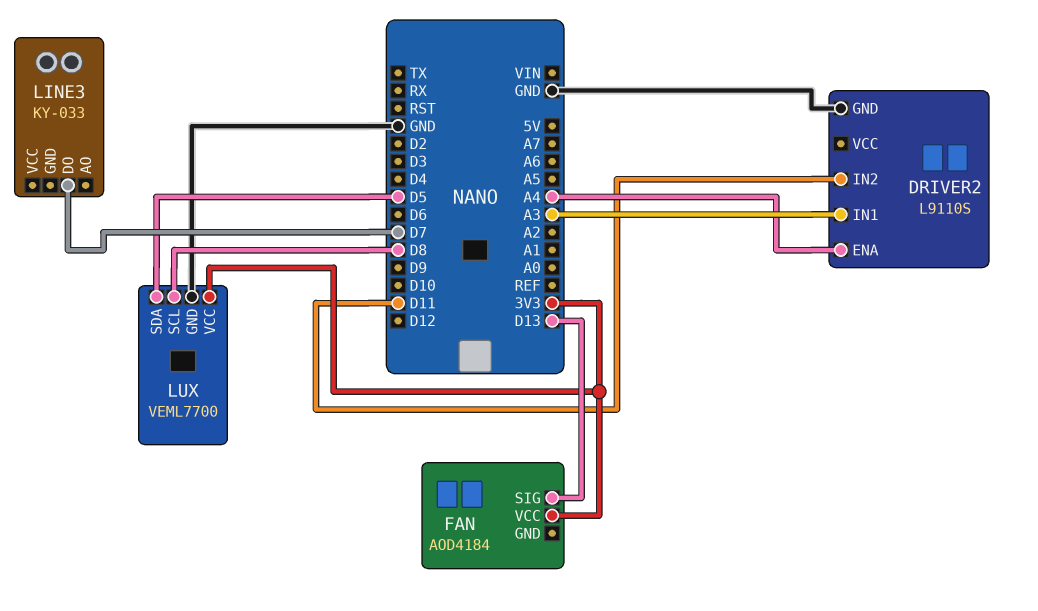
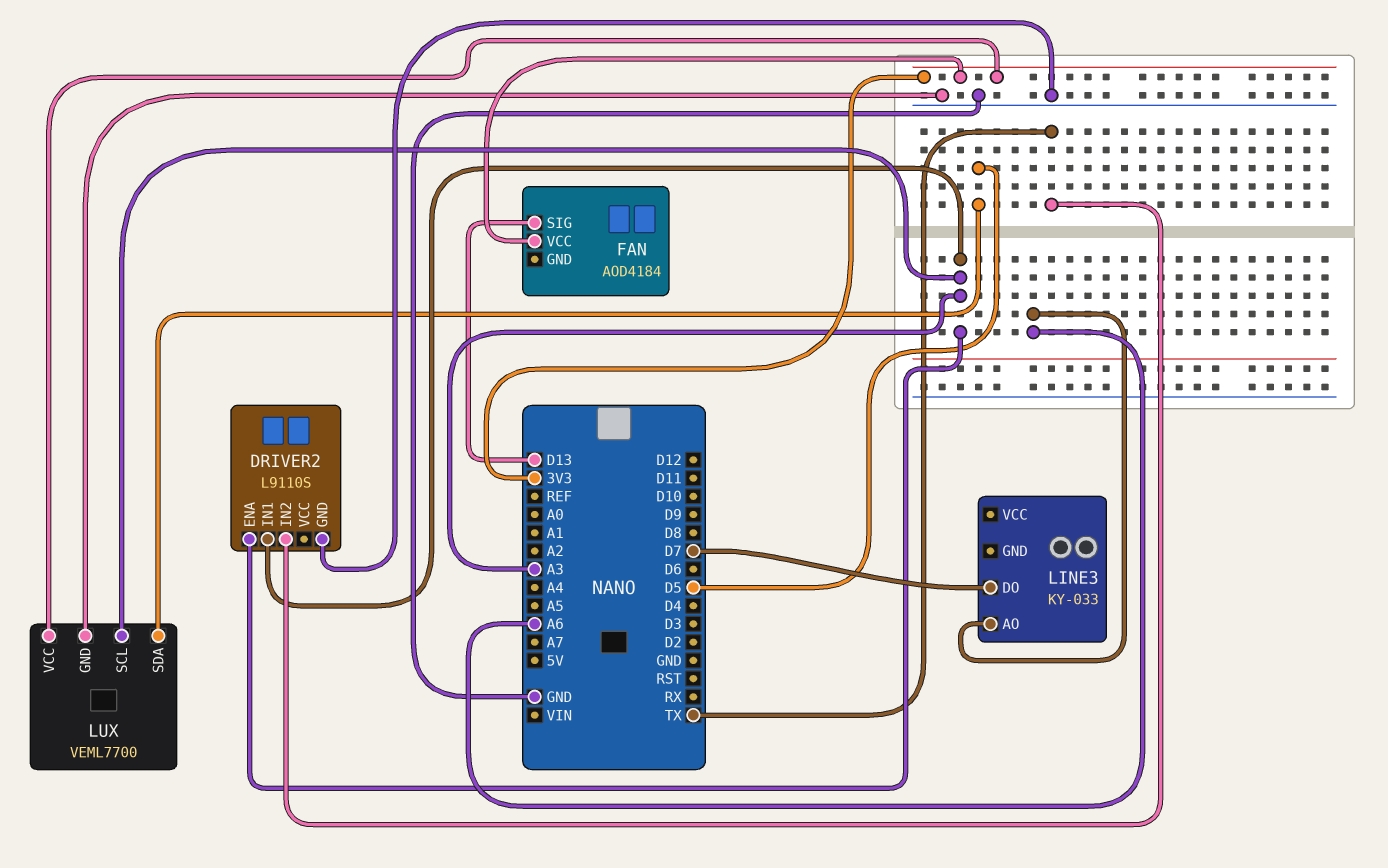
DRIVER2 pin ENA: A4 -> A3
DRIVER2 pin IN2: D11 -> TX
LINE3 pin AO: none -> A6
LUX pin SCL: D8 -> A3

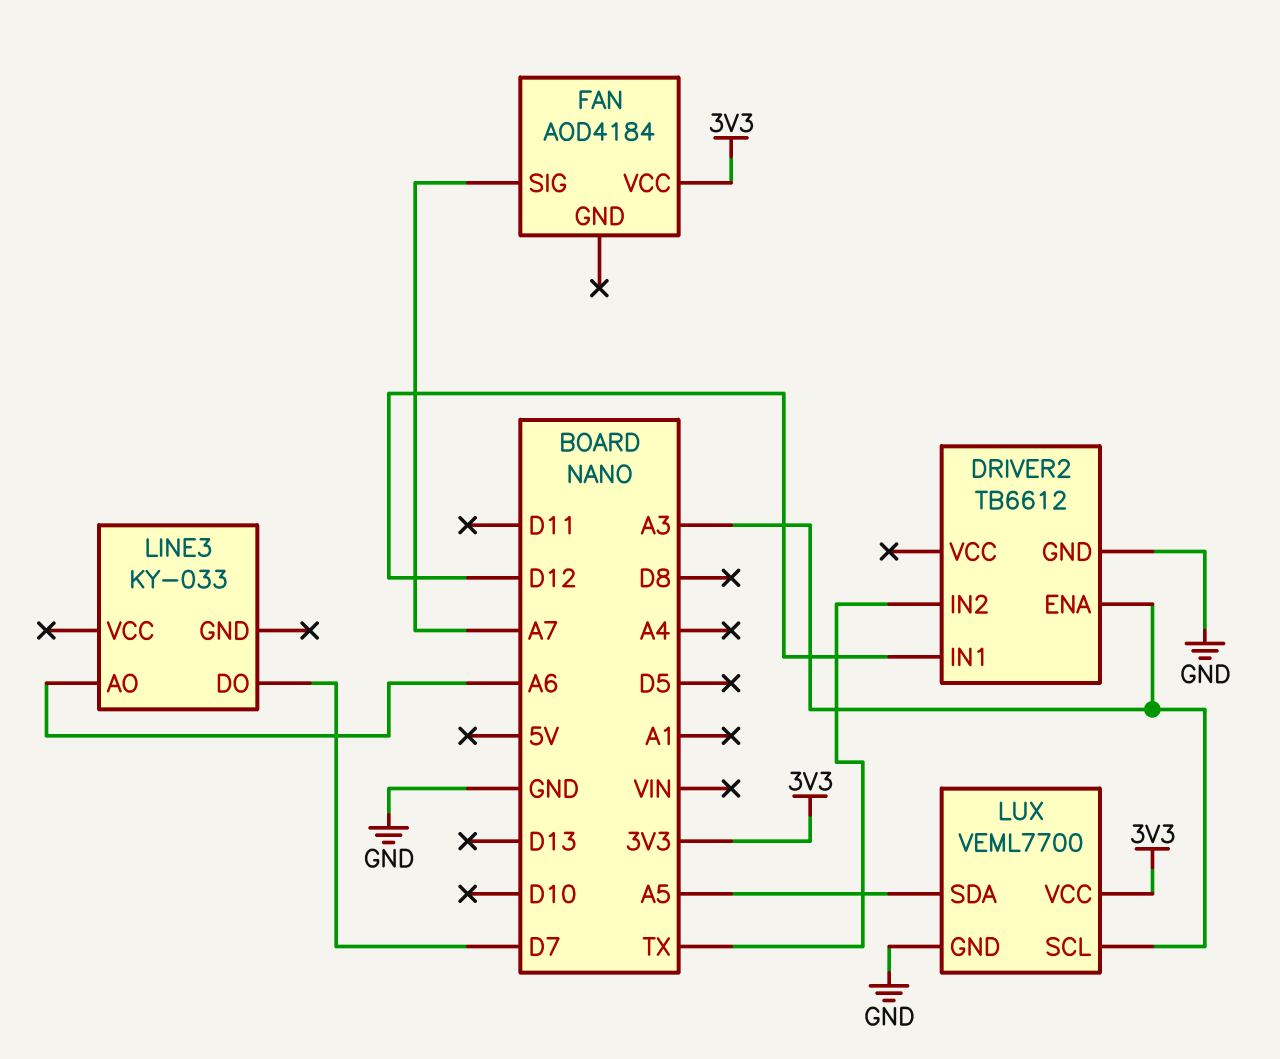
DRIVER2: L9110S -> TB6612
DRIVER2 pin IN1: A3 -> D12
FAN pin SIG: D13 -> A7
LUX pin SDA: D5 -> A5

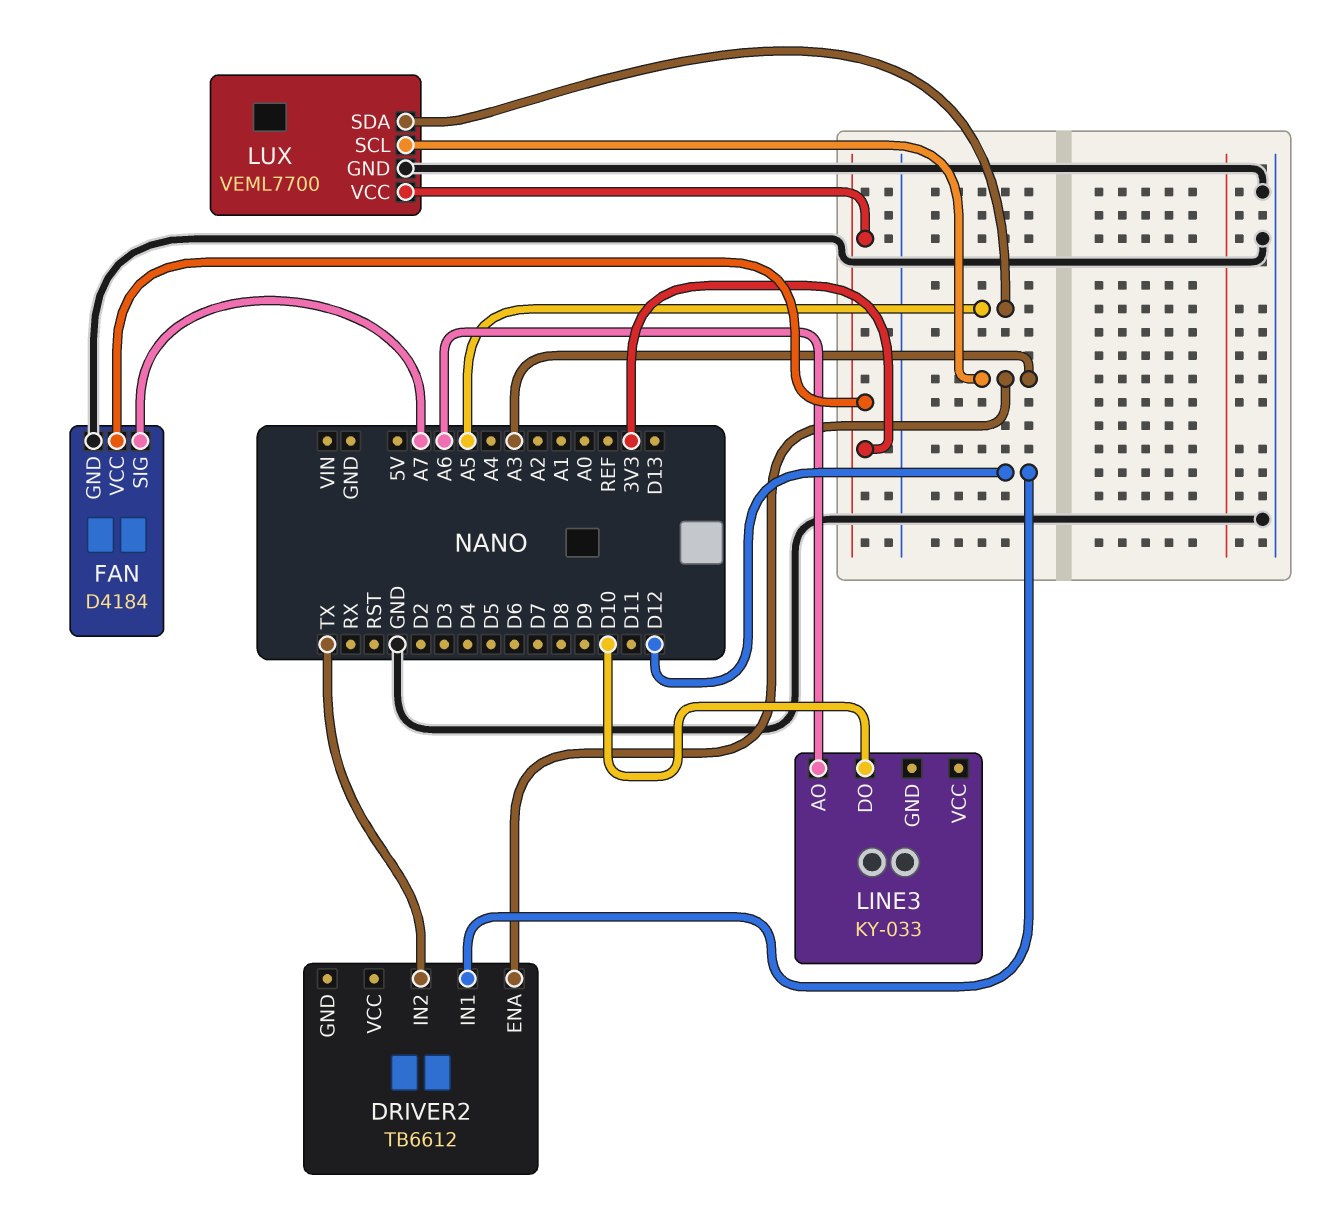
DRIVER2 pin GND: GND -> none
FAN: AOD4184 -> D4184
FAN pin GND: none -> GND
LINE3 pin DO: D7 -> D10

